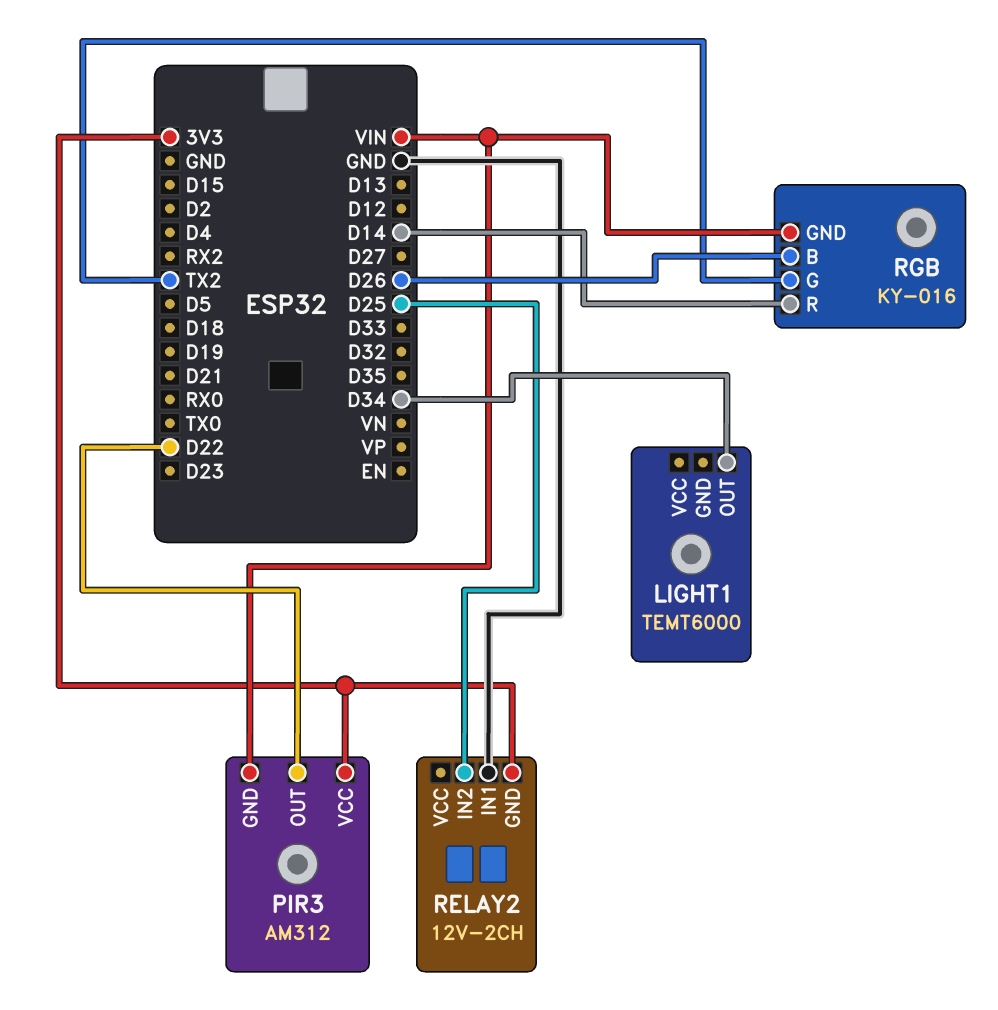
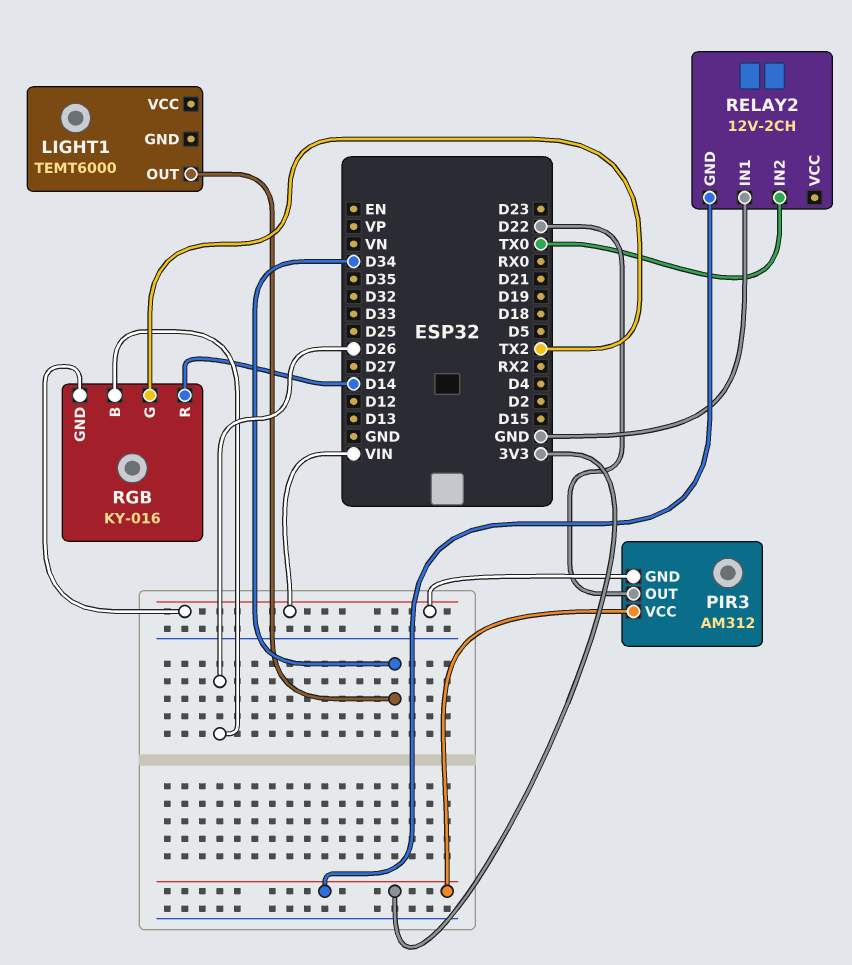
RELAY2 pin IN2: D25 -> TX0

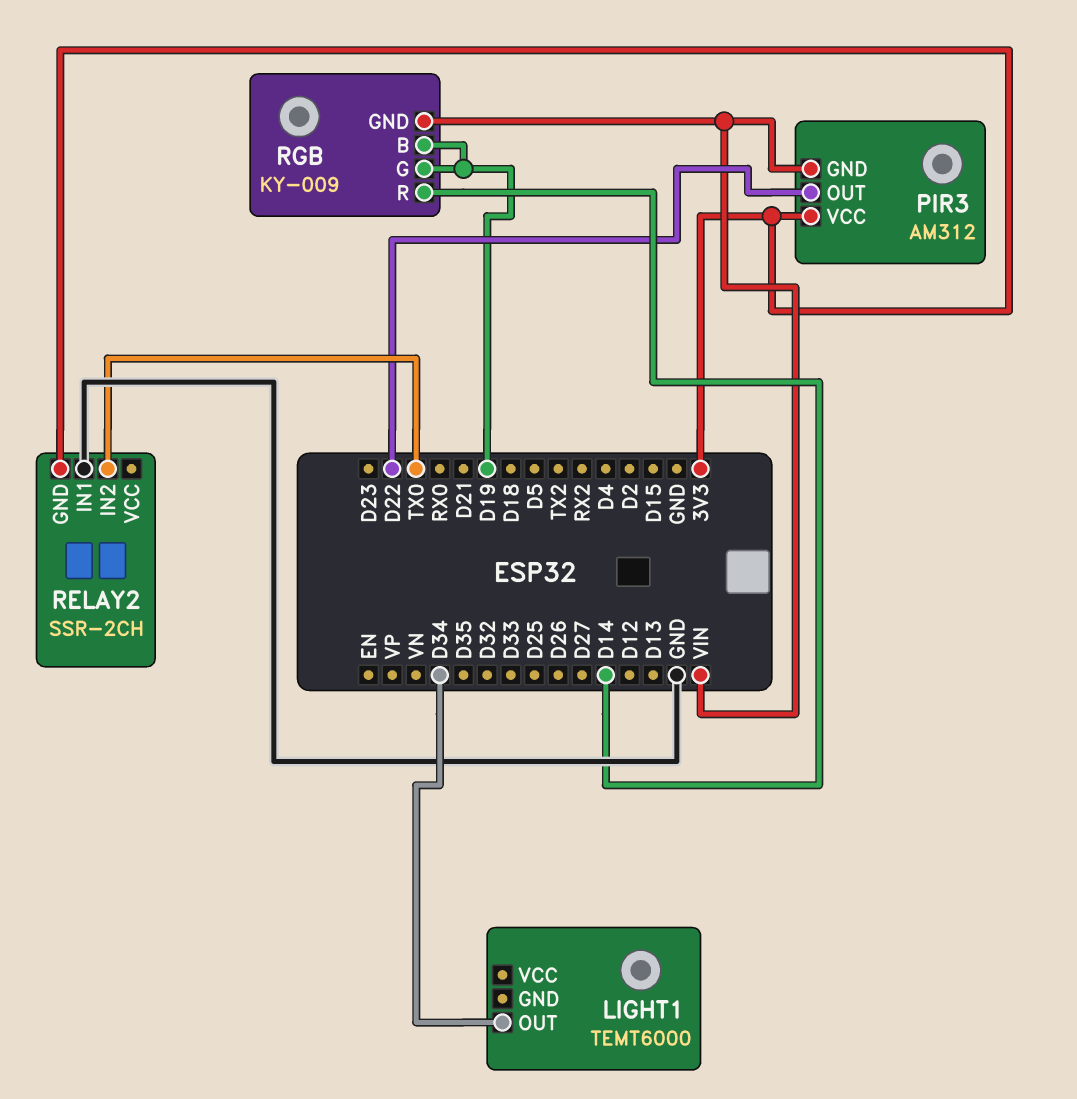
RELAY2: 12V-2CH -> SSR-2CH
RGB: KY-016 -> KY-009
RGB pin B: D26 -> D19
RGB pin G: TX2 -> D19

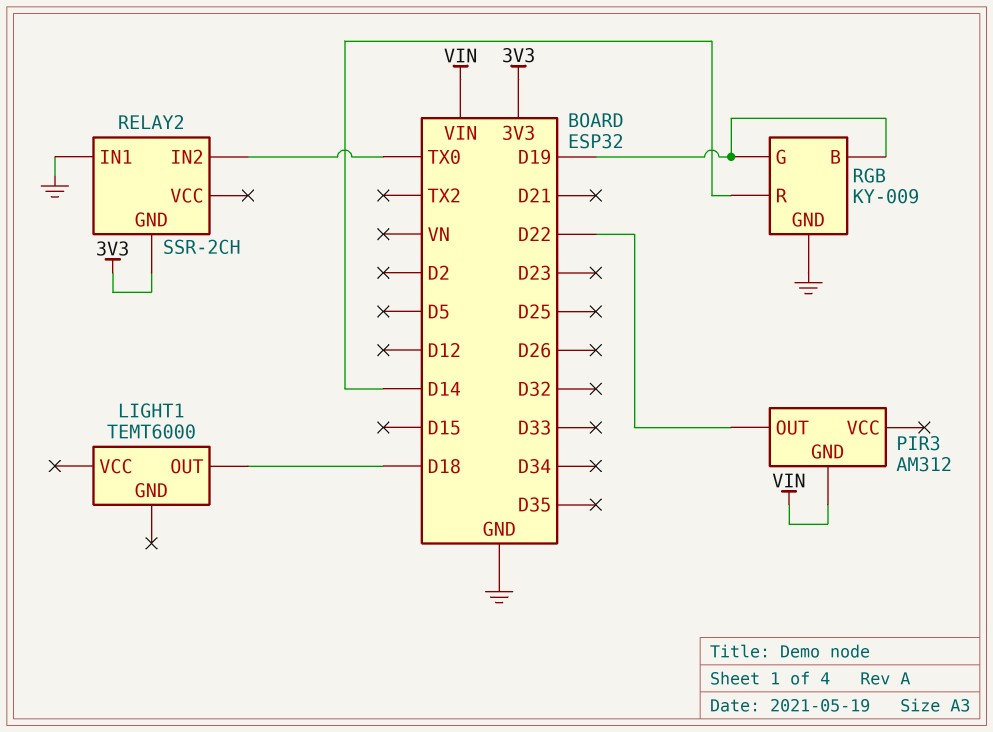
LIGHT1 pin OUT: D34 -> D18
PIR3 pin VCC: 3V3 -> none
RGB pin GND: VIN -> GND

